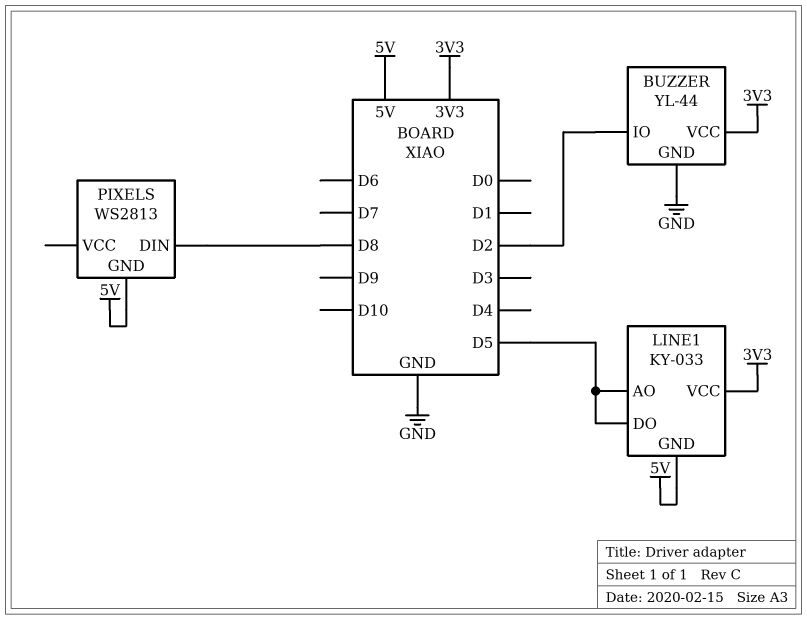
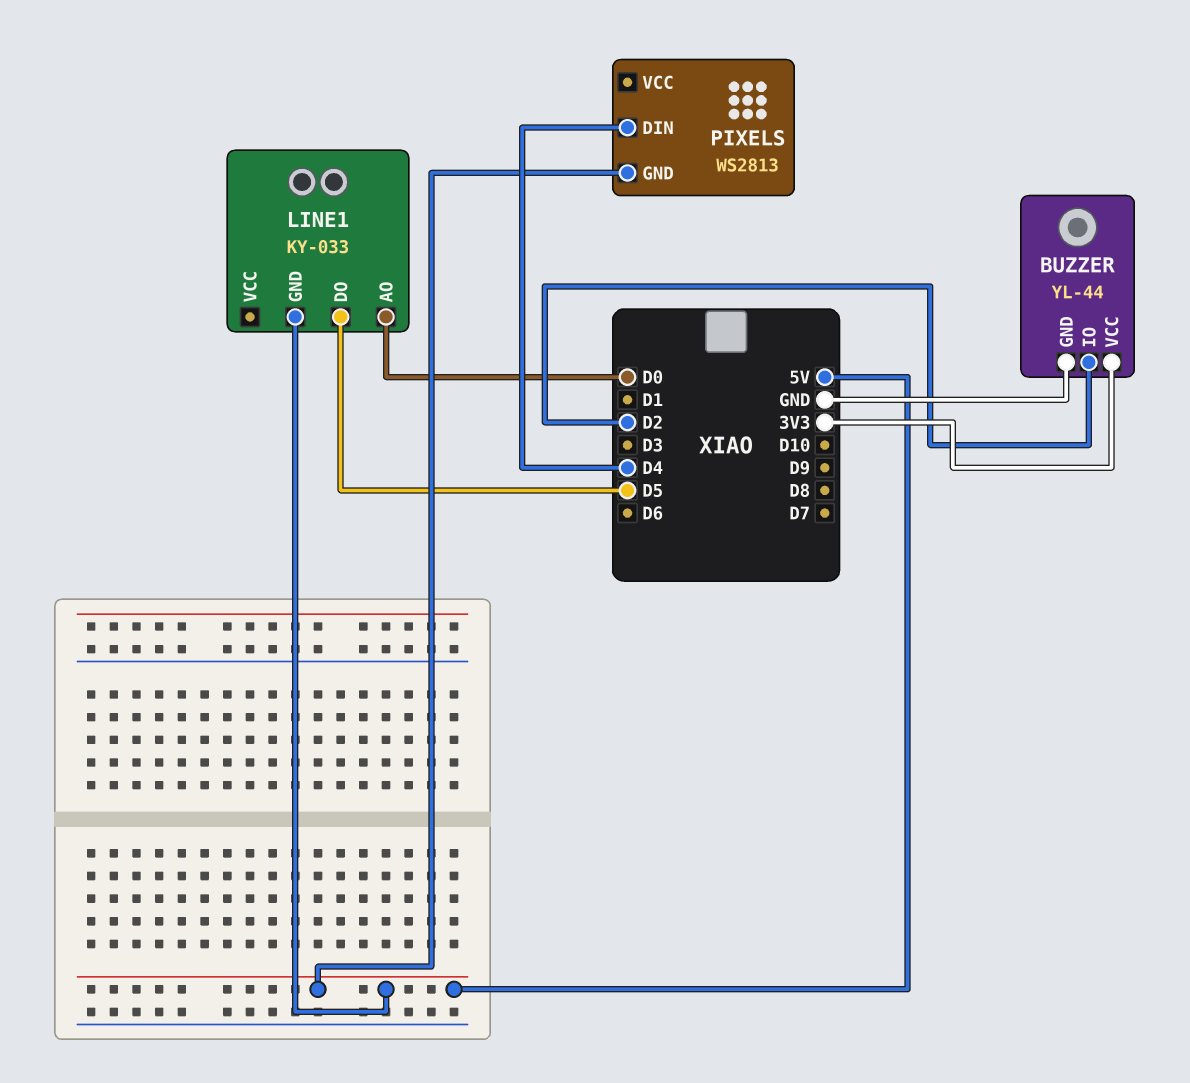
LINE1 pin AO: D5 -> D0
LINE1 pin VCC: 3V3 -> none
PIXELS pin DIN: D8 -> D4

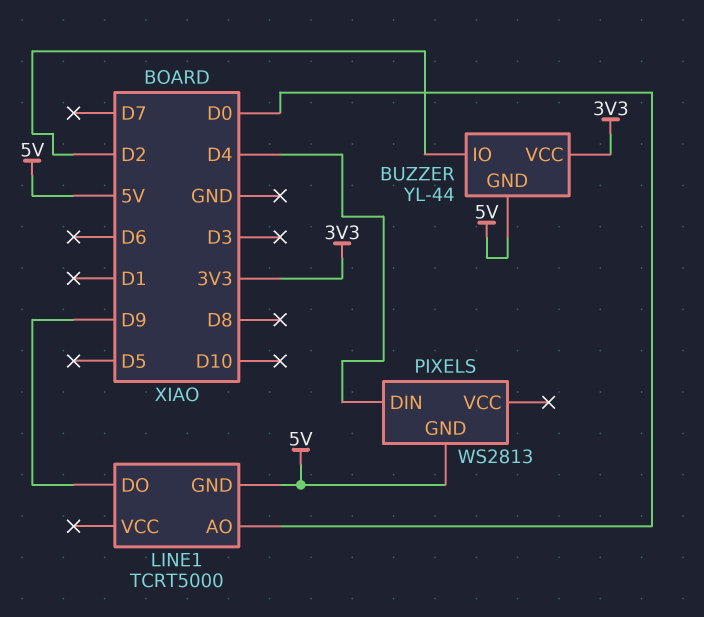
BUZZER pin GND: GND -> 5V
LINE1: KY-033 -> TCRT5000
LINE1 pin DO: D5 -> D9

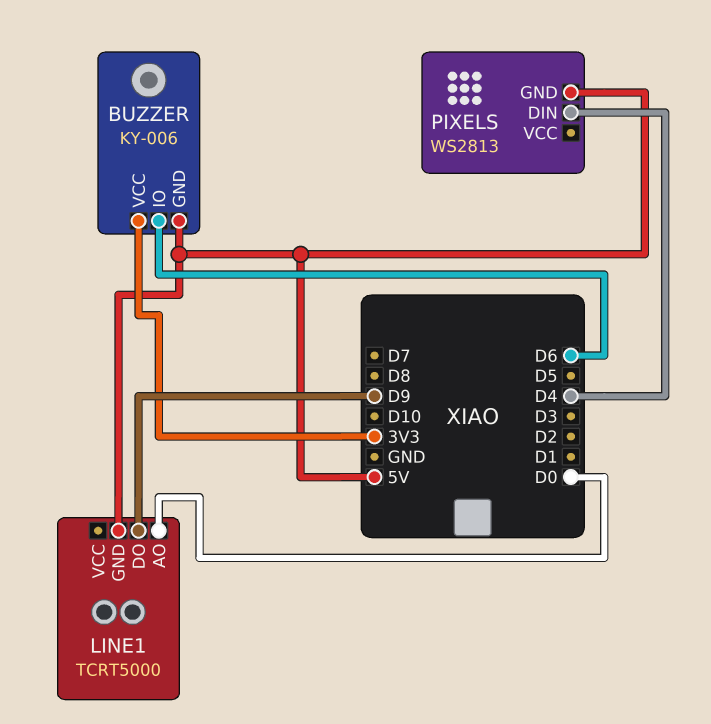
BUZZER: YL-44 -> KY-006
BUZZER pin IO: D2 -> D6

